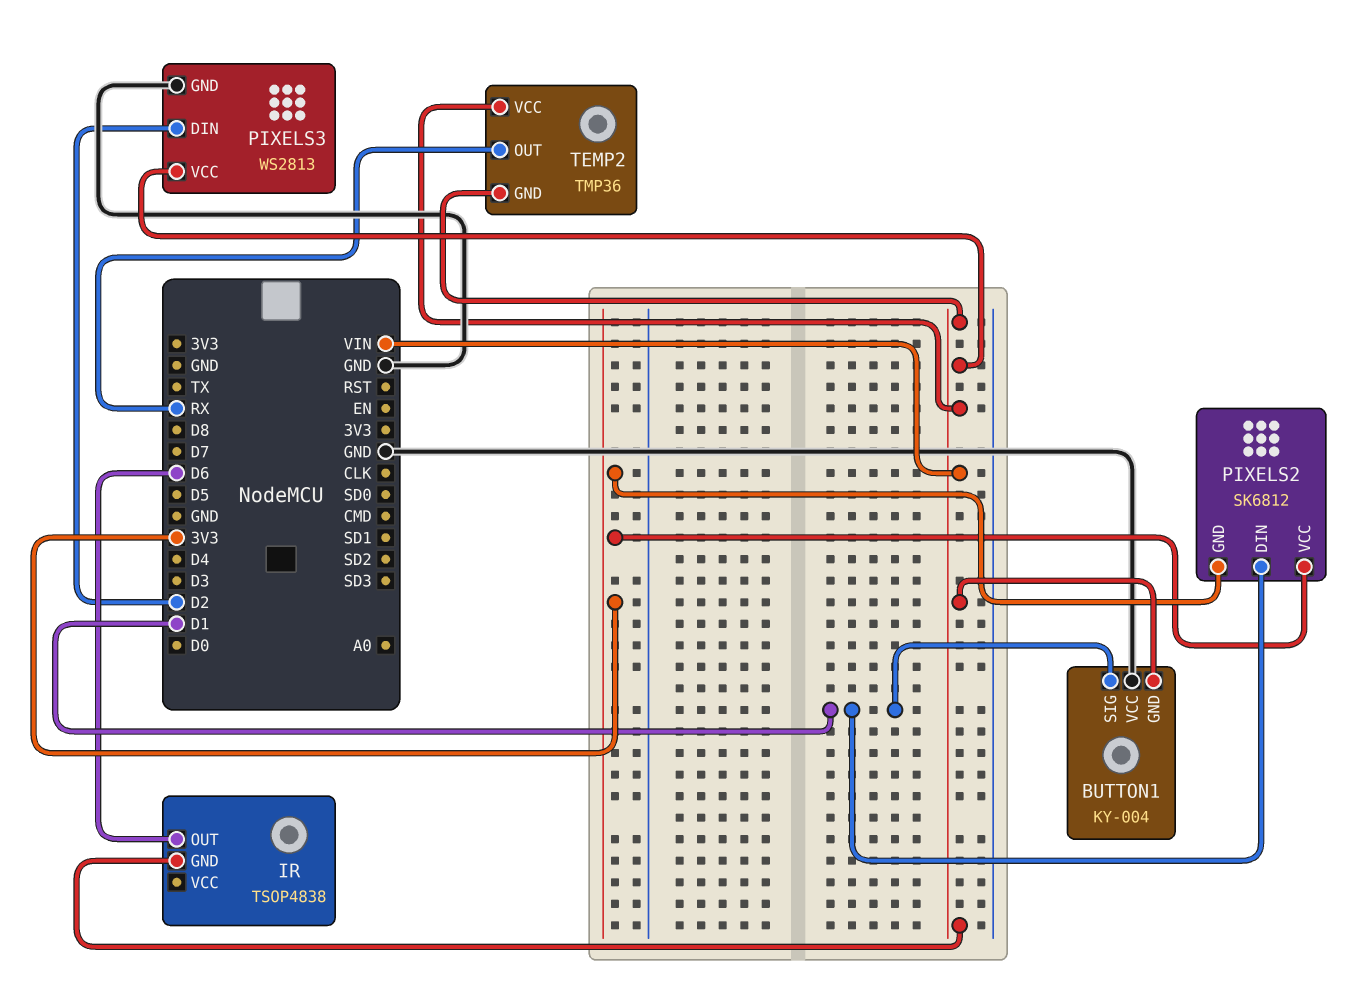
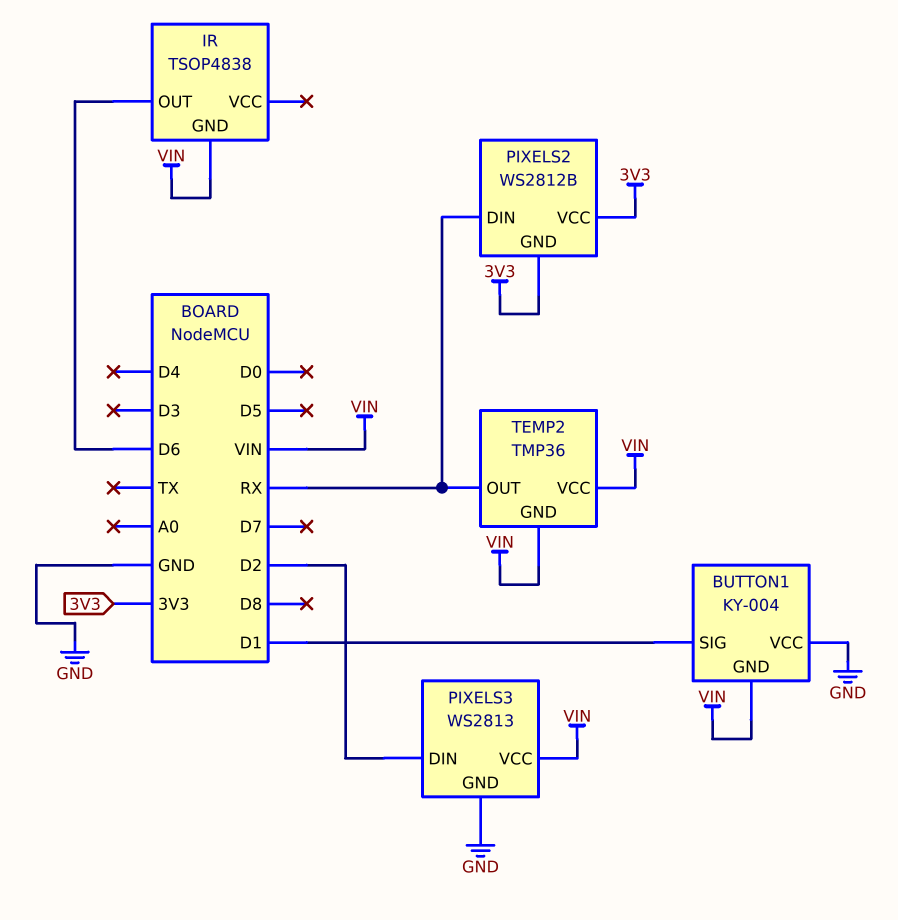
PIXELS2: SK6812 -> WS2812B
PIXELS2 pin DIN: D1 -> RX

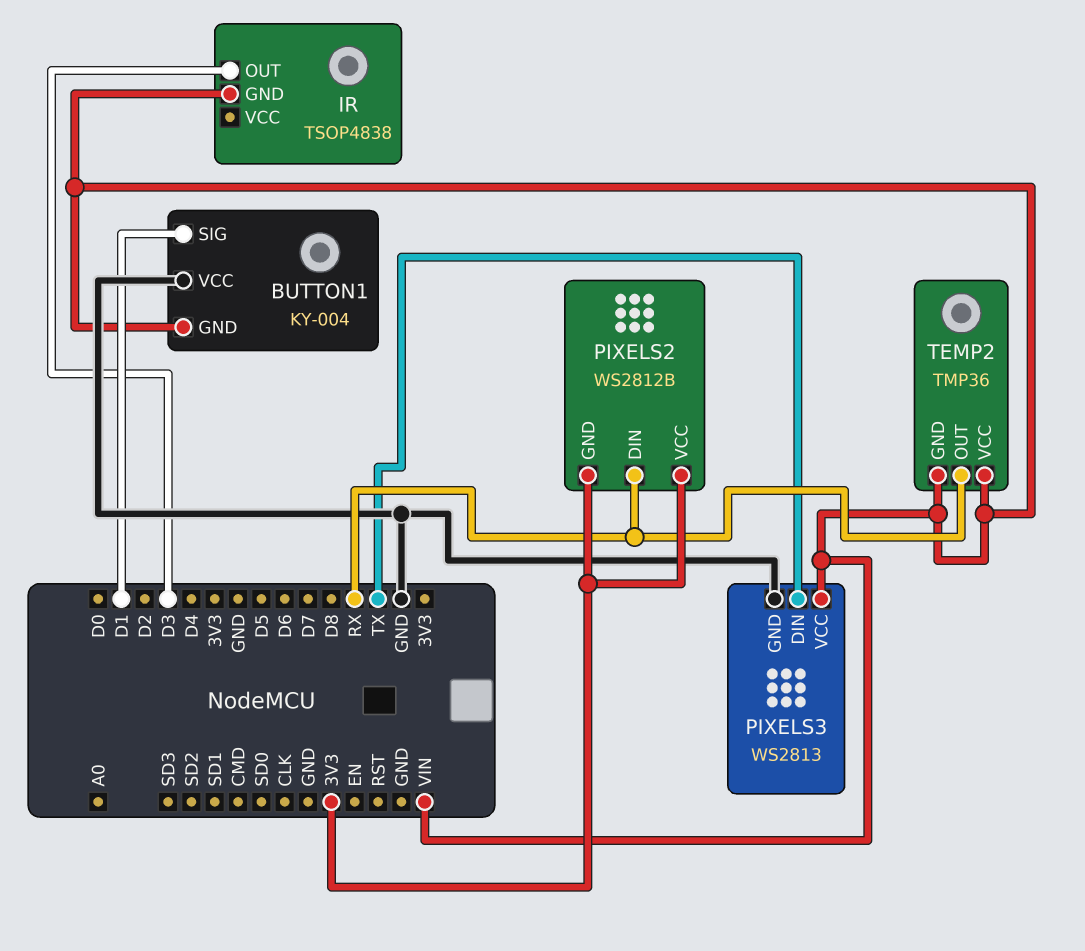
IR pin OUT: D6 -> D3
PIXELS3 pin DIN: D2 -> TX

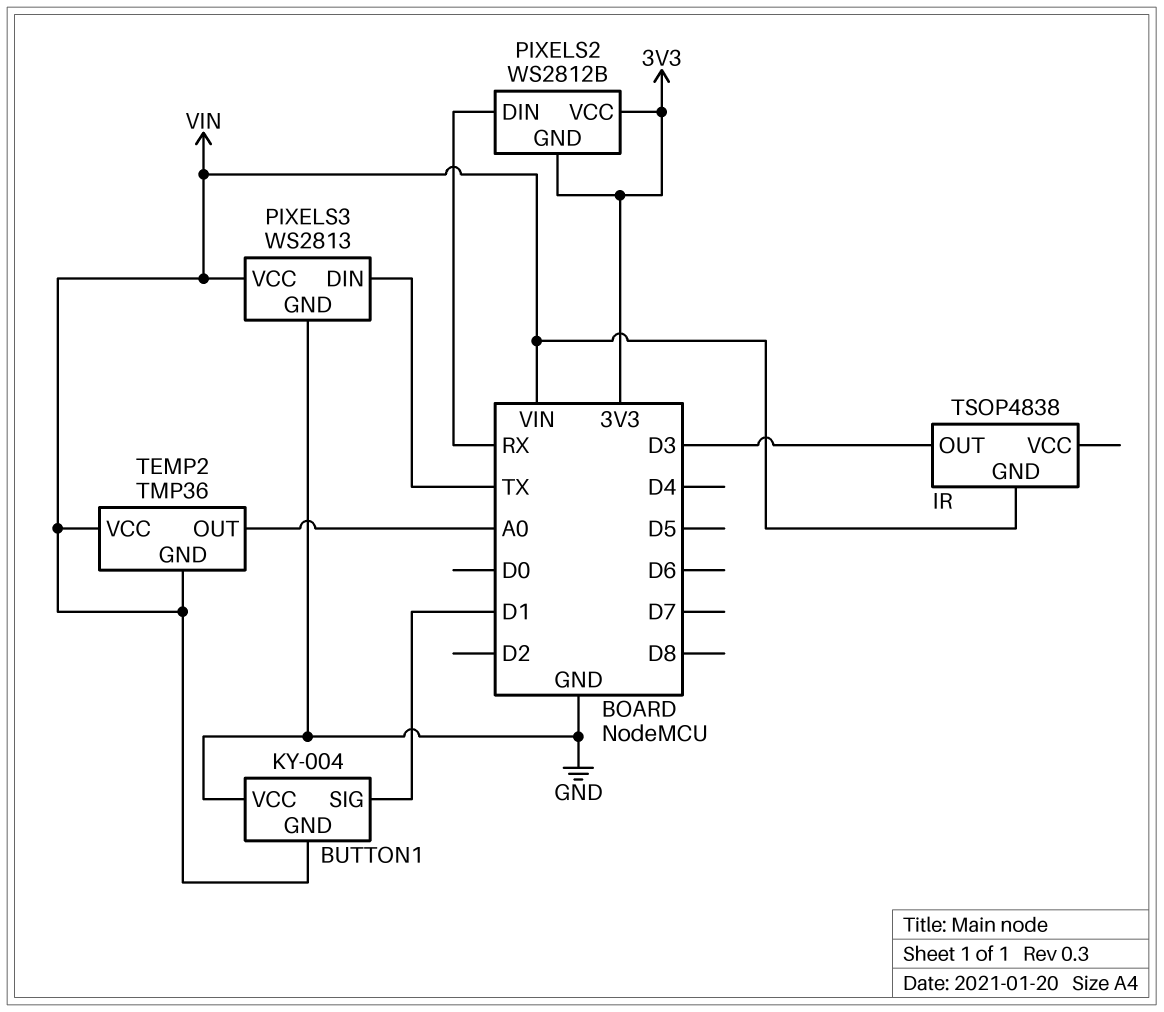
TEMP2 pin OUT: RX -> A0

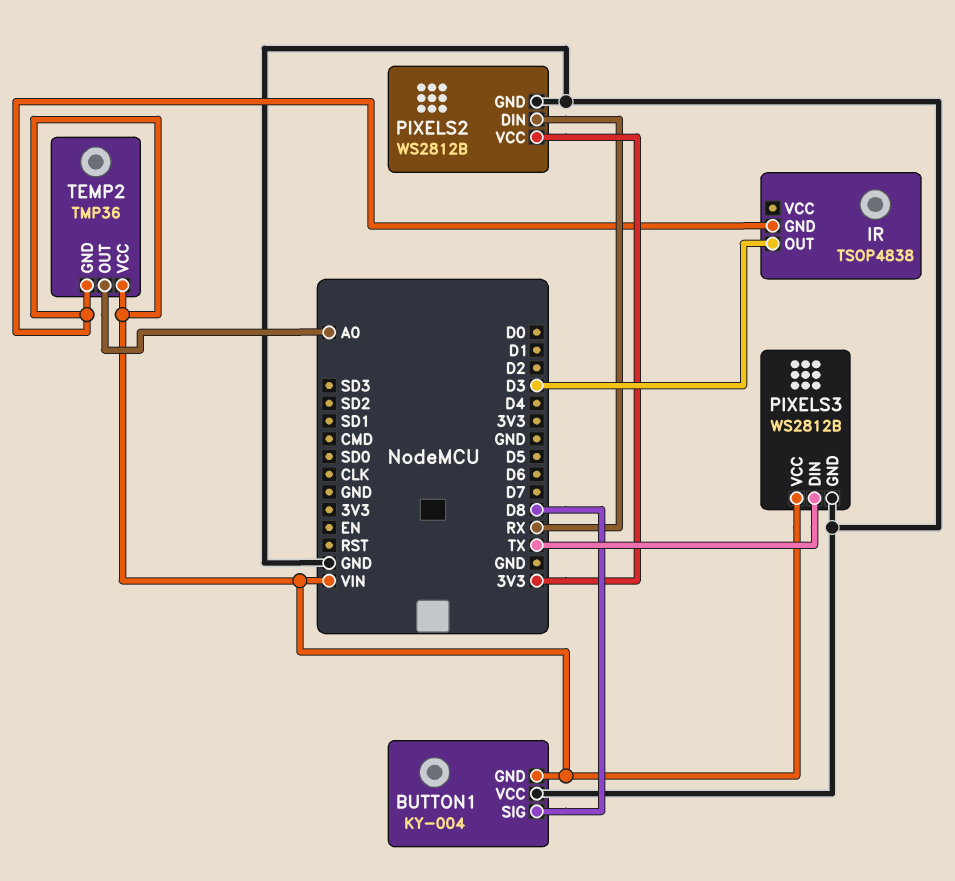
BUTTON1 pin SIG: D1 -> D8
PIXELS2 pin GND: 3V3 -> GND
PIXELS3: WS2813 -> WS2812B

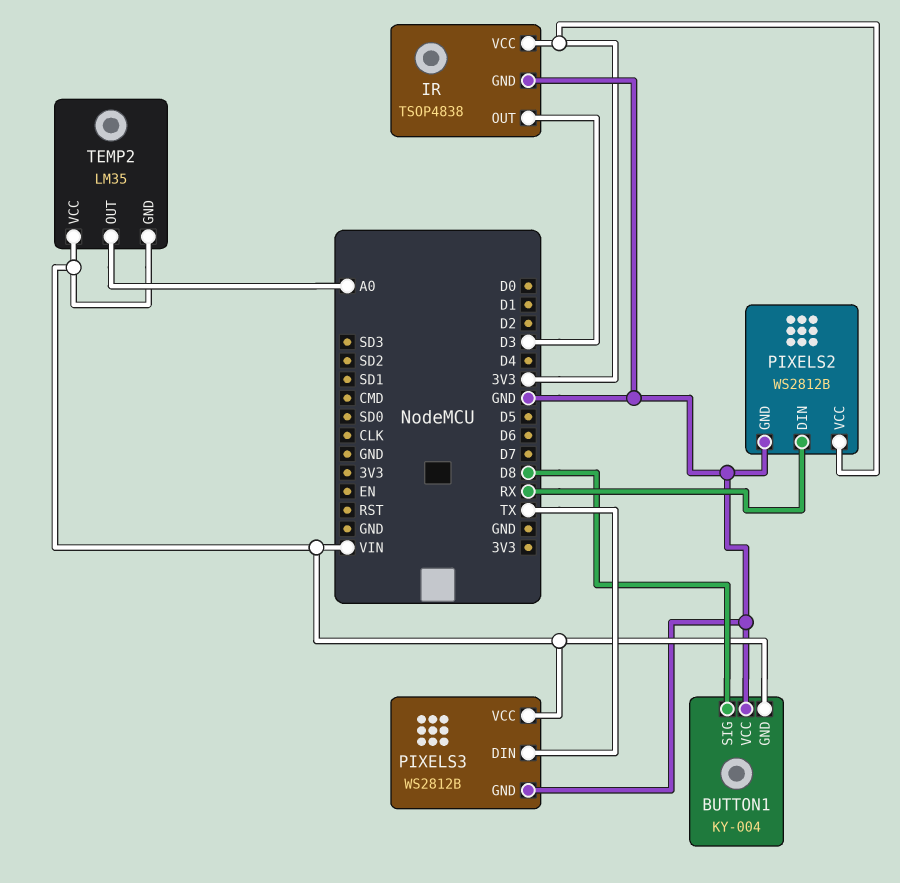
IR pin GND: VIN -> GND
IR pin VCC: none -> 3V3
TEMP2: TMP36 -> LM35

